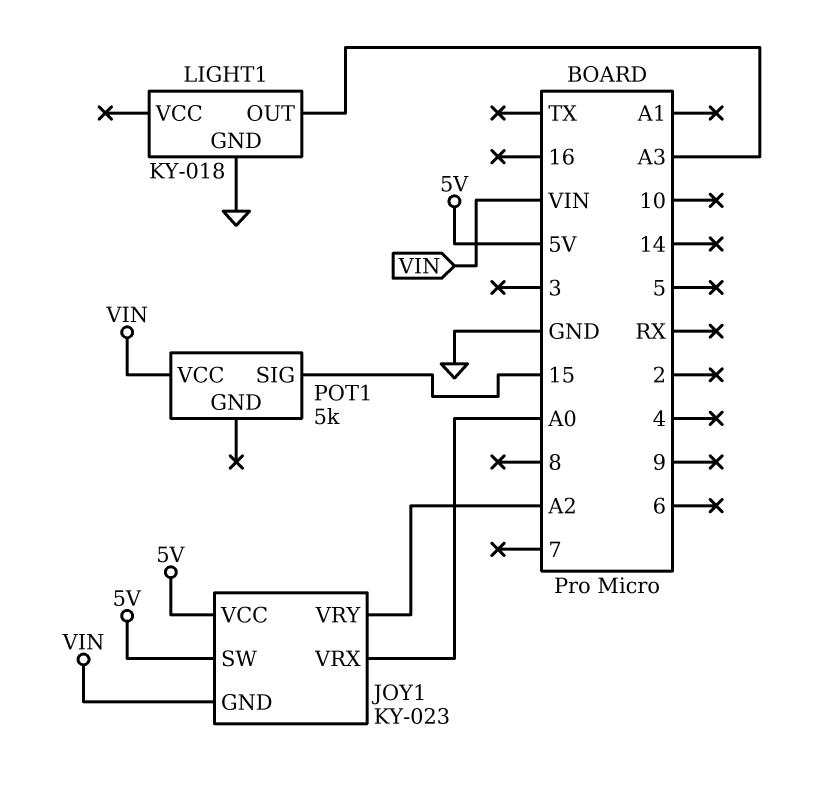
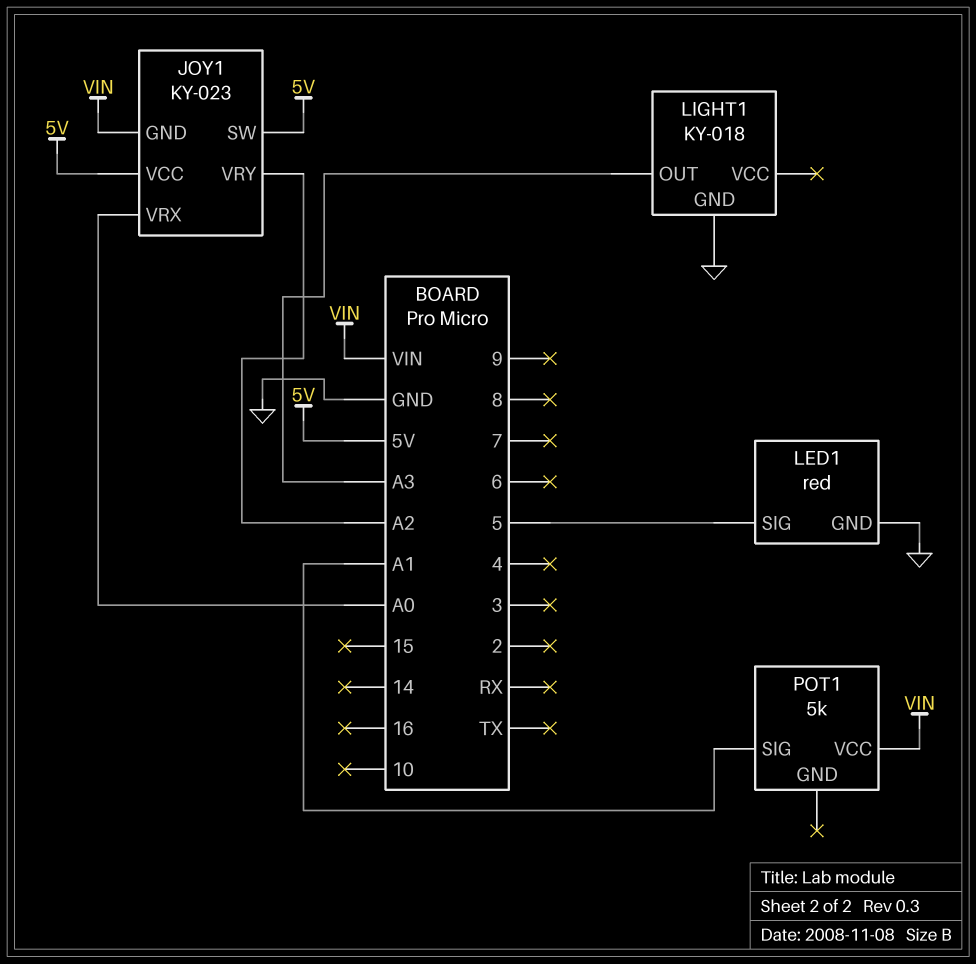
LED1: none -> red
LED1 pin GND: none -> GND
LED1 pin SIG: none -> 5
POT1 pin SIG: 15 -> A1

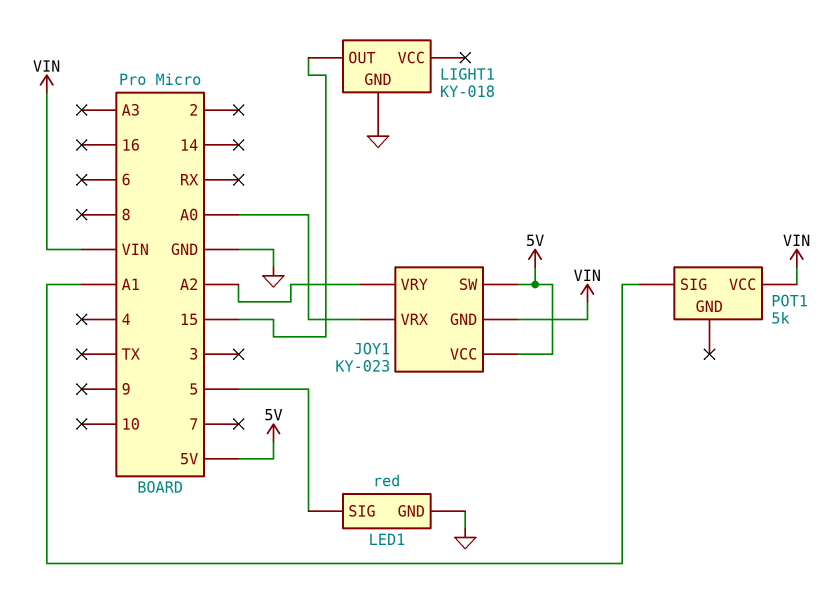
LIGHT1 pin OUT: A3 -> 15

